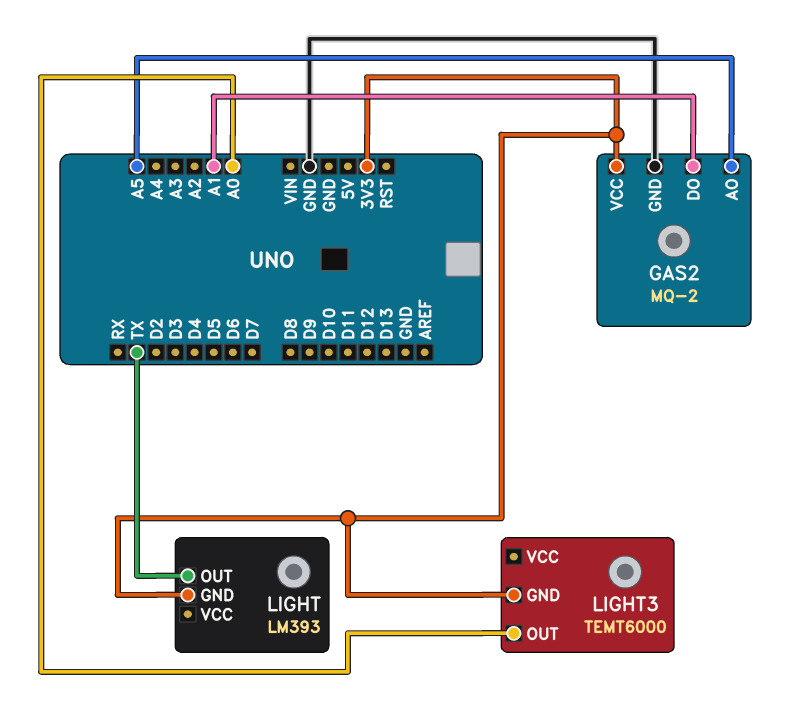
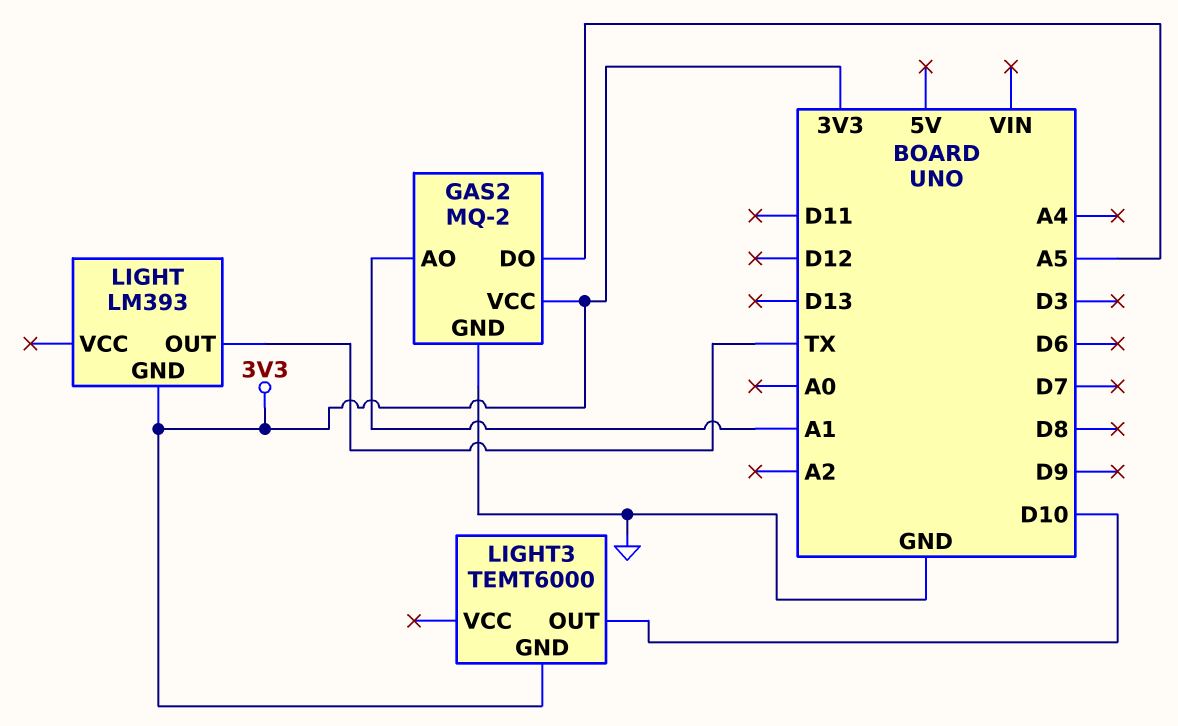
GAS2 pin AO: A5 -> A1
GAS2 pin DO: A1 -> A5
LIGHT3 pin OUT: A0 -> D10

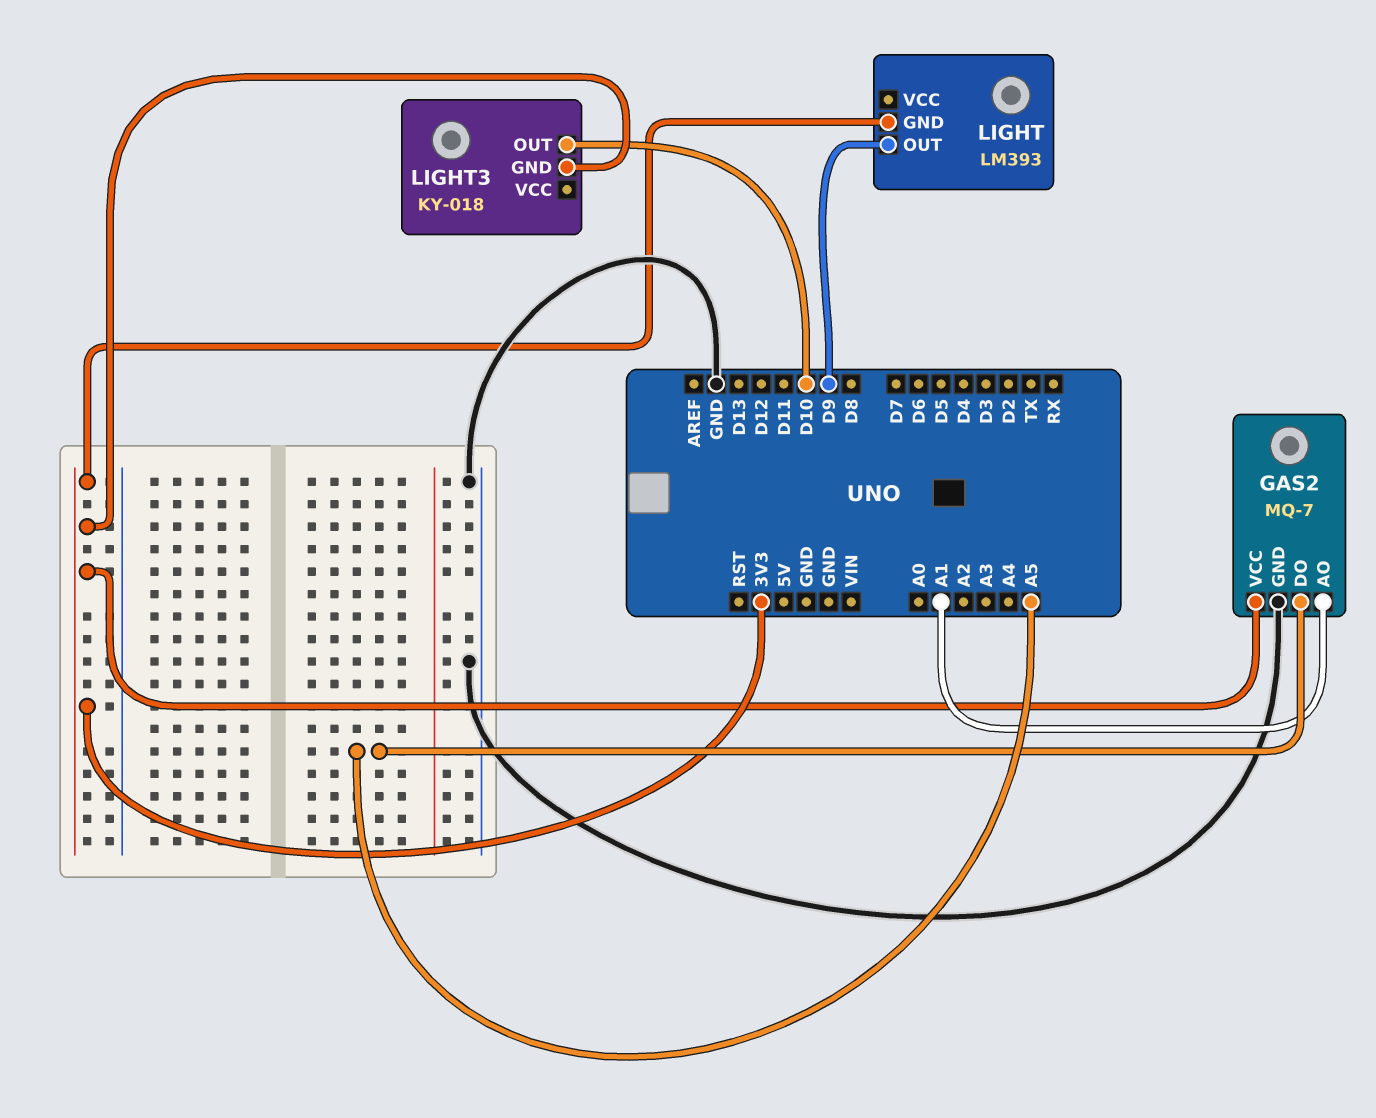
GAS2: MQ-2 -> MQ-7
LIGHT pin OUT: TX -> D9
LIGHT3: TEMT6000 -> KY-018

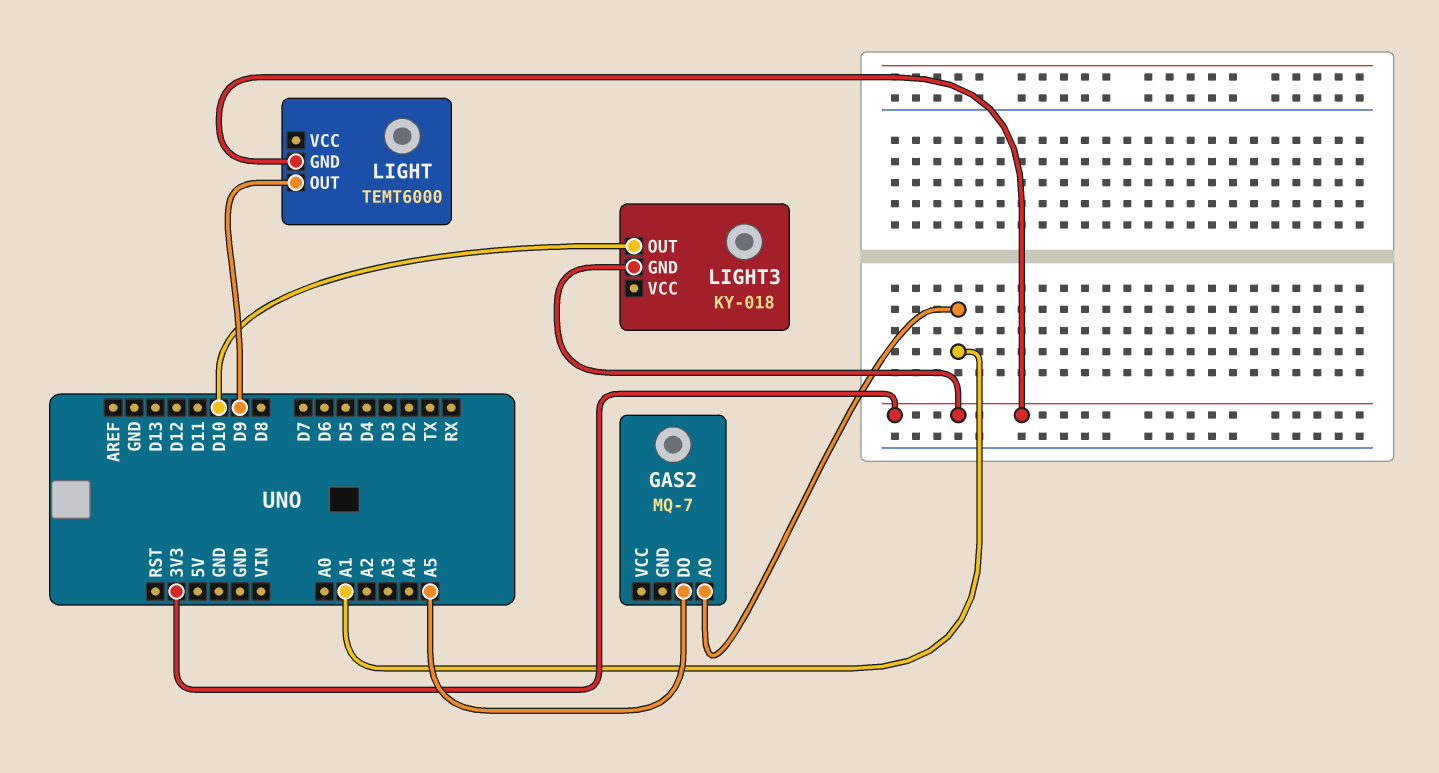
GAS2 pin GND: GND -> none
GAS2 pin VCC: 3V3 -> none
LIGHT: LM393 -> TEMT6000

